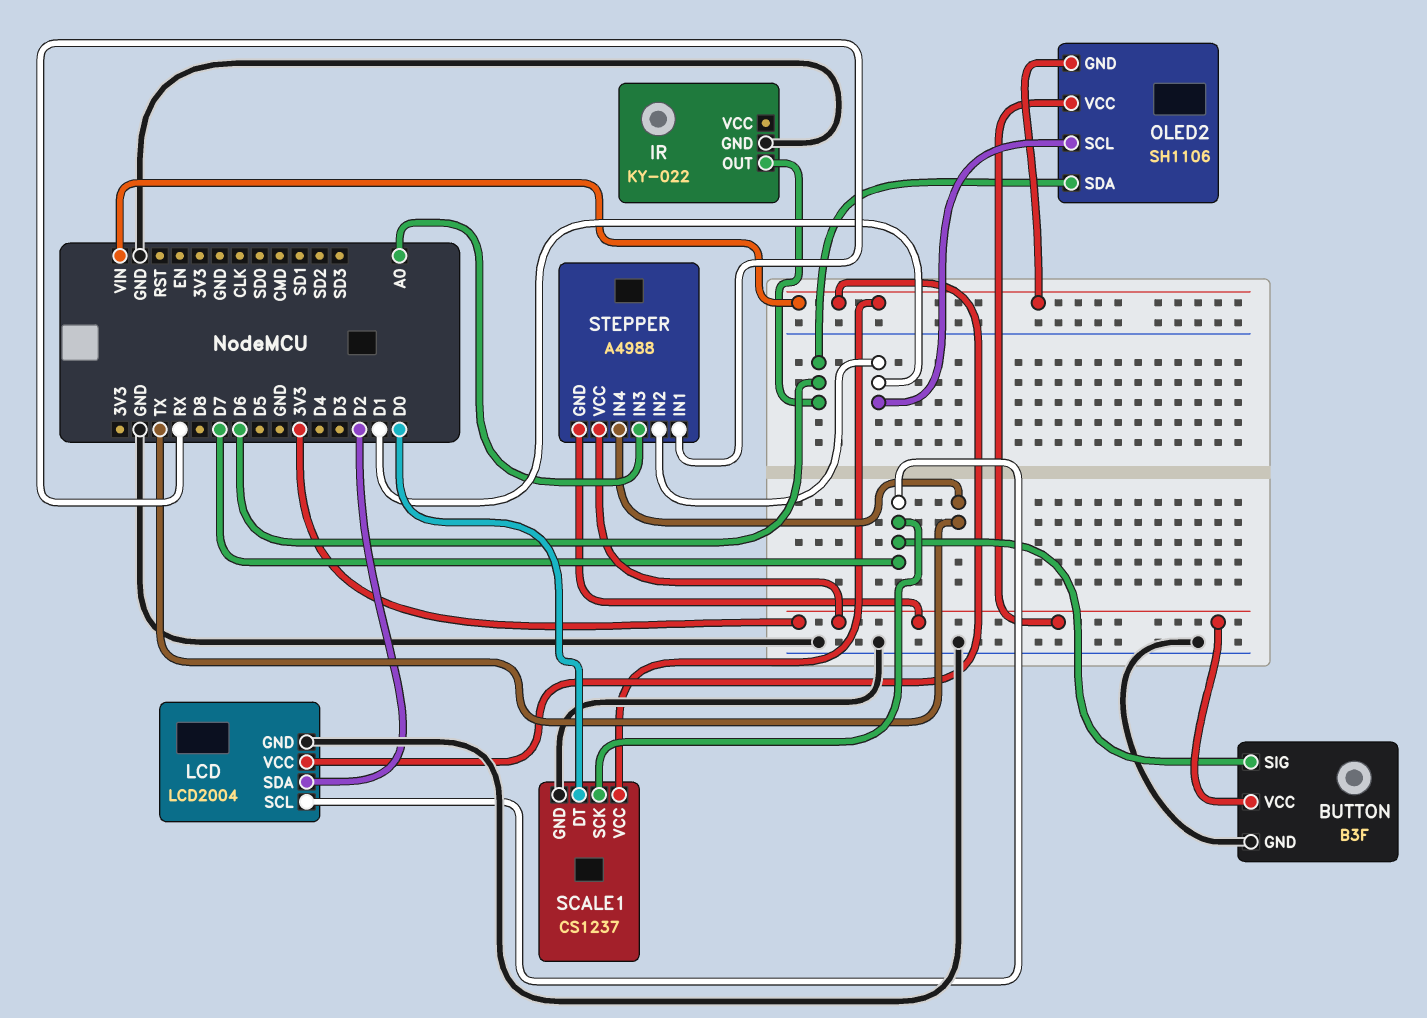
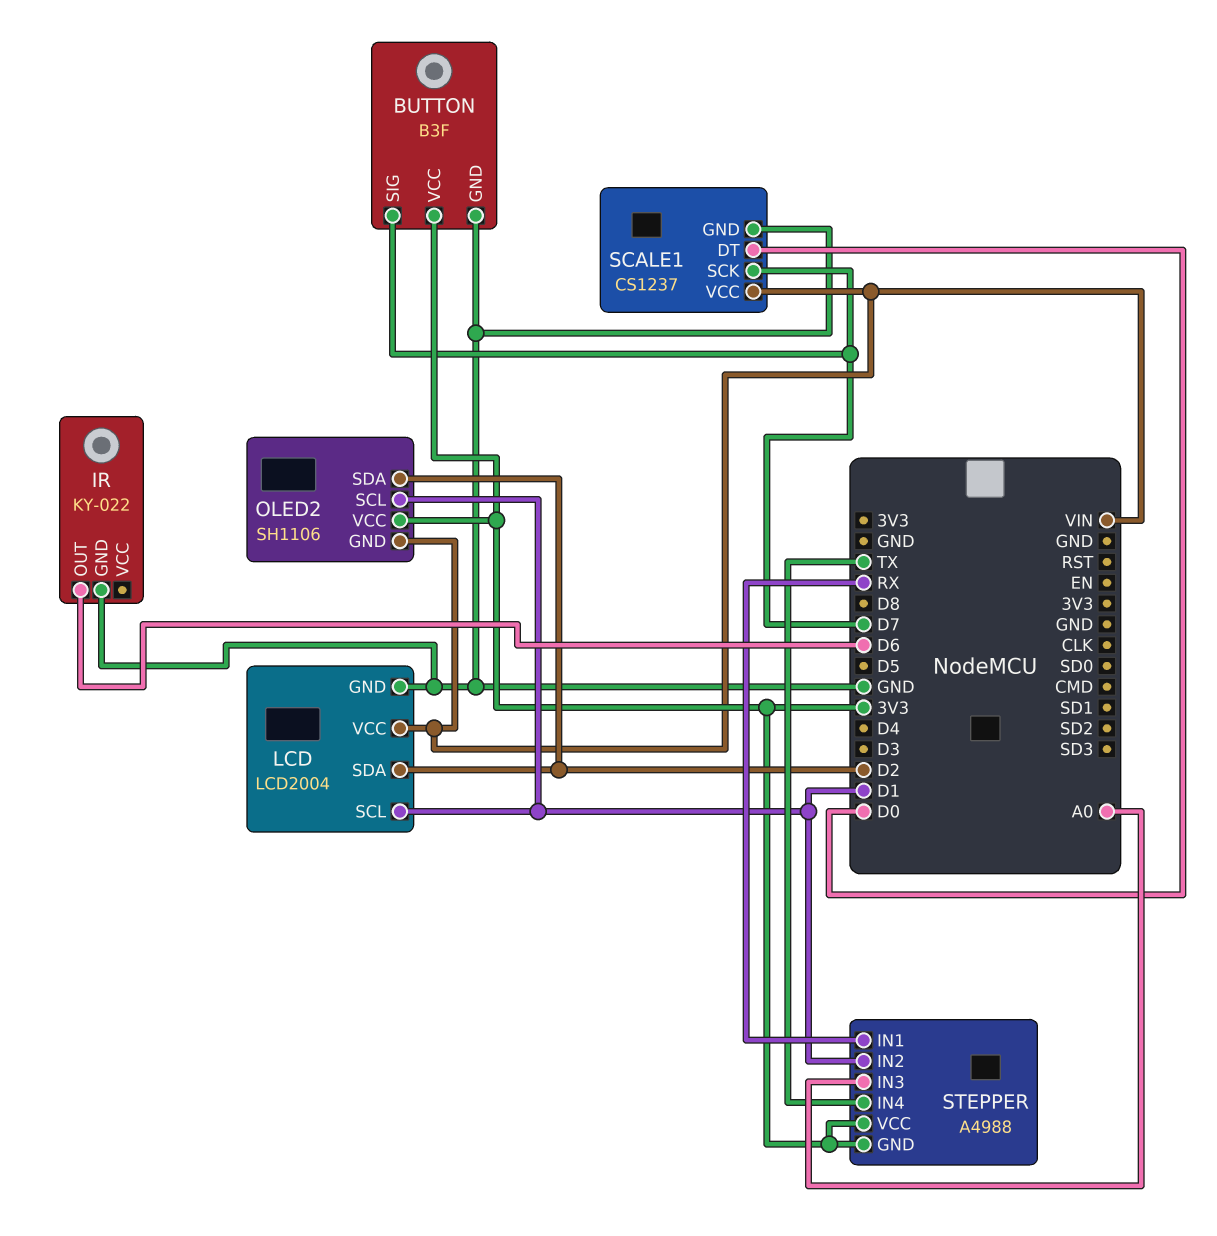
LCD pin SCL: D7 -> D1
OLED2 pin SDA: D6 -> D2

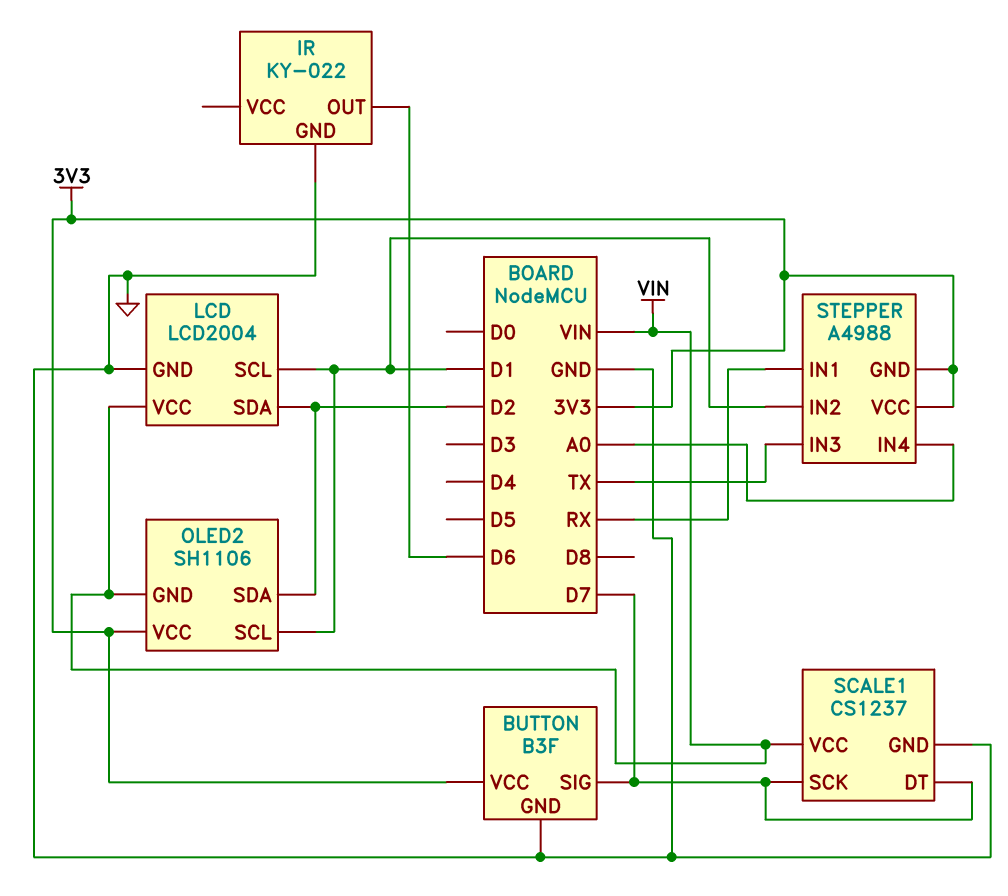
SCALE1 pin DT: D0 -> D7
STEPPER pin IN3: A0 -> TX
STEPPER pin IN4: TX -> A0

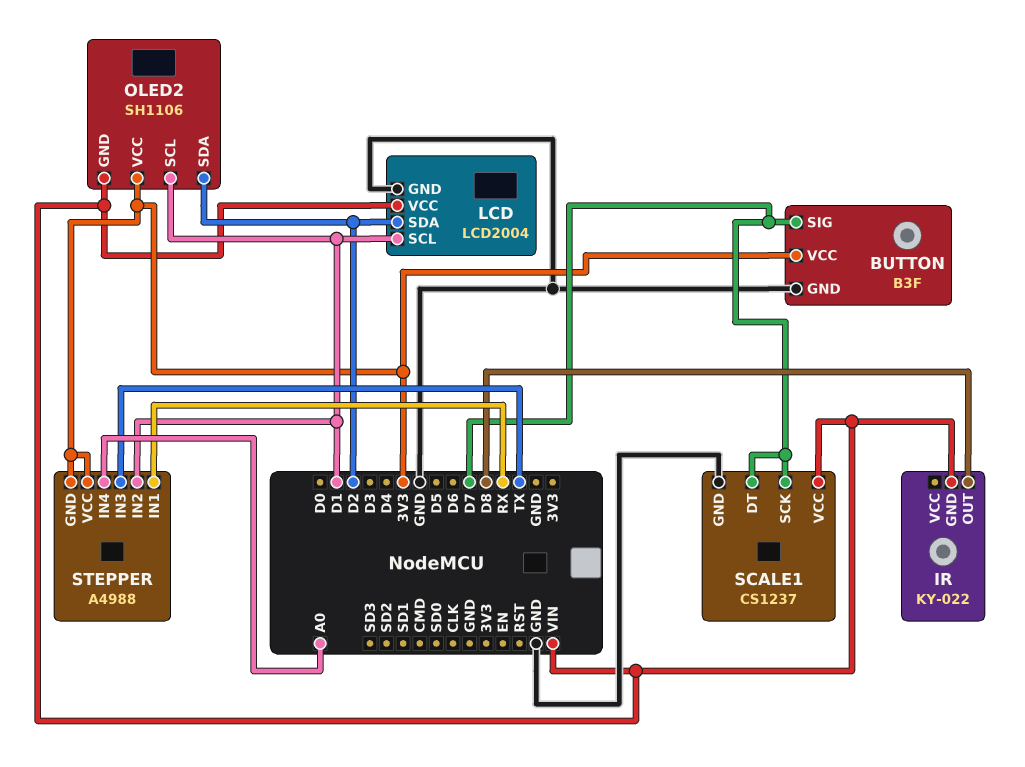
IR pin GND: GND -> VIN
IR pin OUT: D6 -> D8

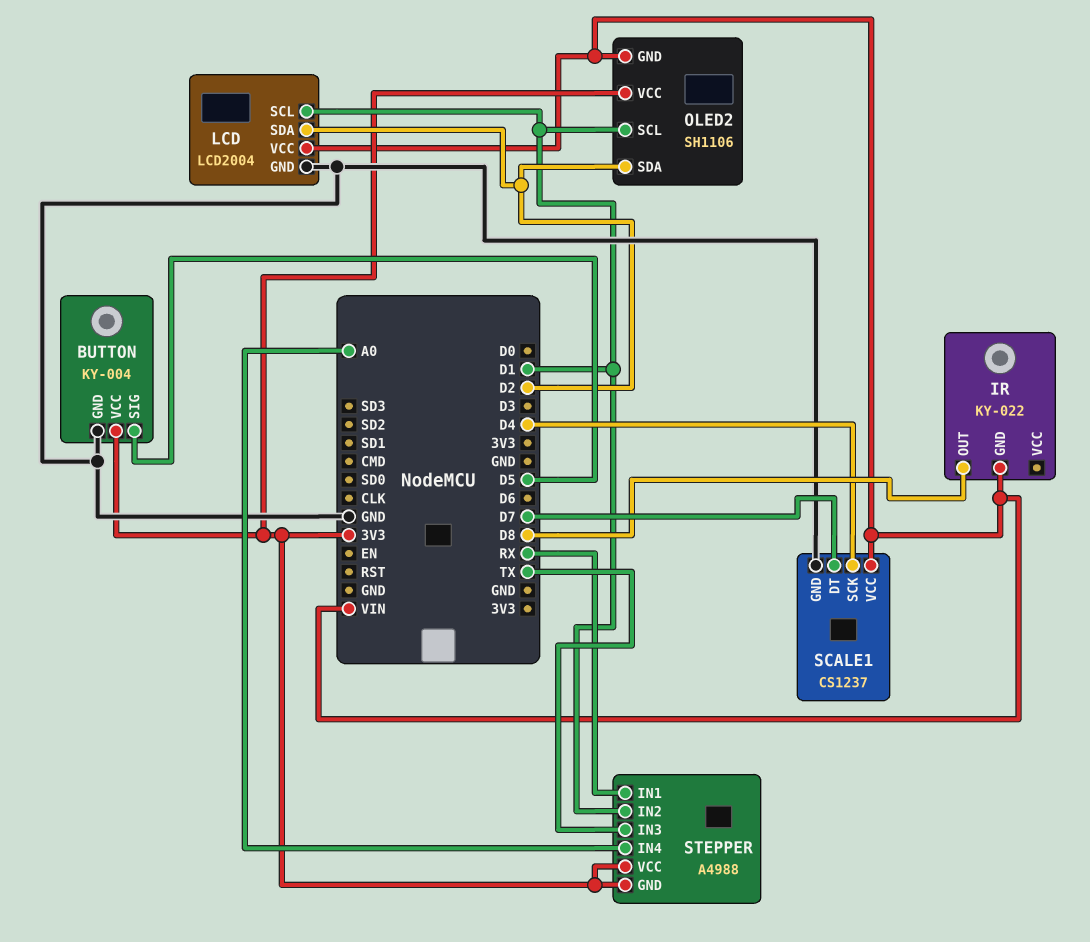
BUTTON: B3F -> KY-004
BUTTON pin SIG: D7 -> D5
SCALE1 pin SCK: D7 -> D4

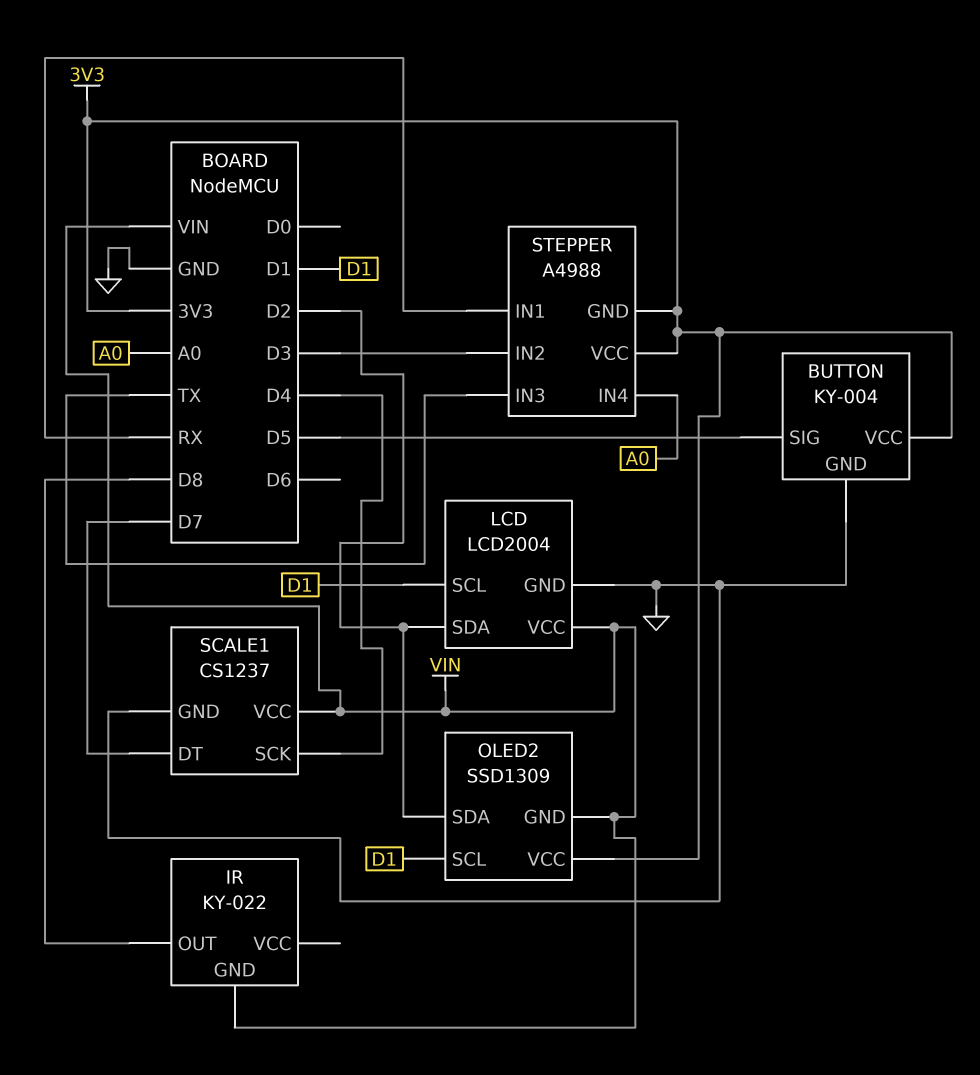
OLED2: SH1106 -> SSD1309
STEPPER pin IN2: D1 -> D3

